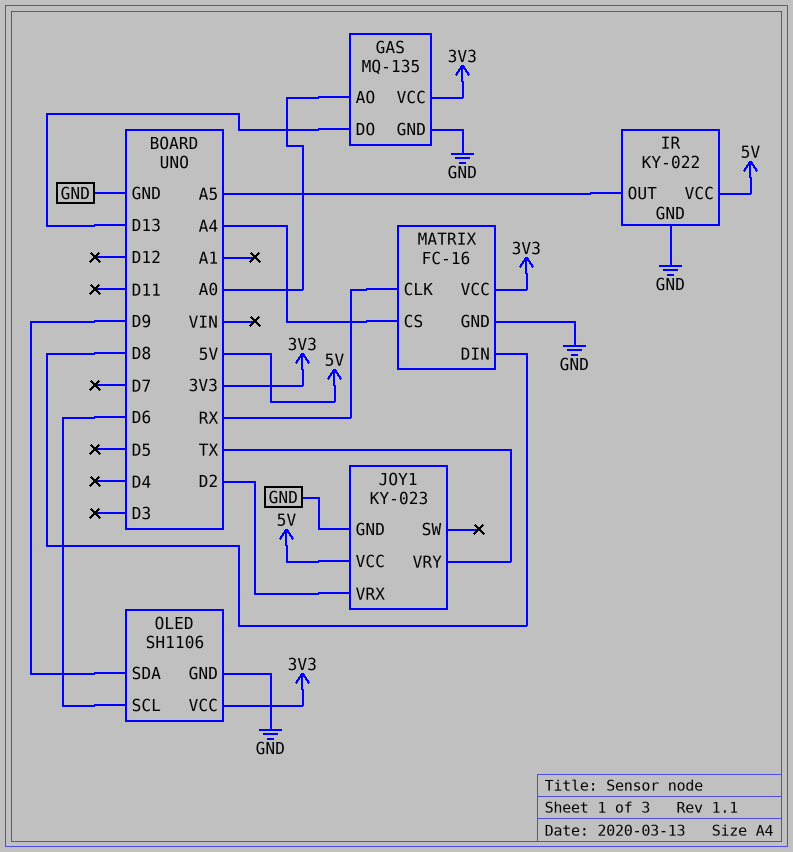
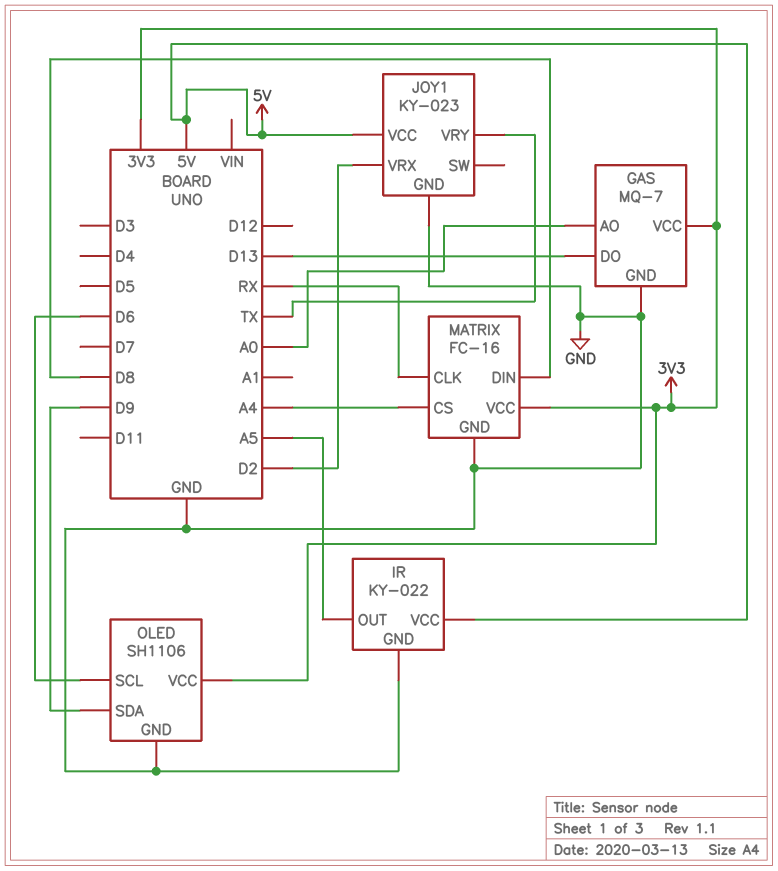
GAS: MQ-135 -> MQ-7

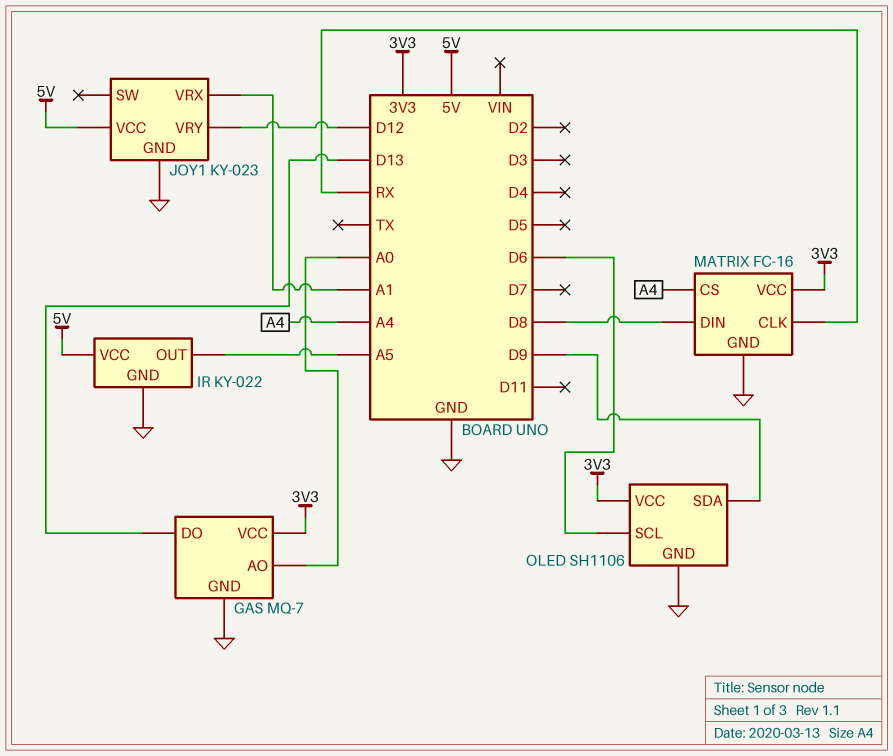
JOY1 pin VRX: D2 -> A1
JOY1 pin VRY: TX -> D12

